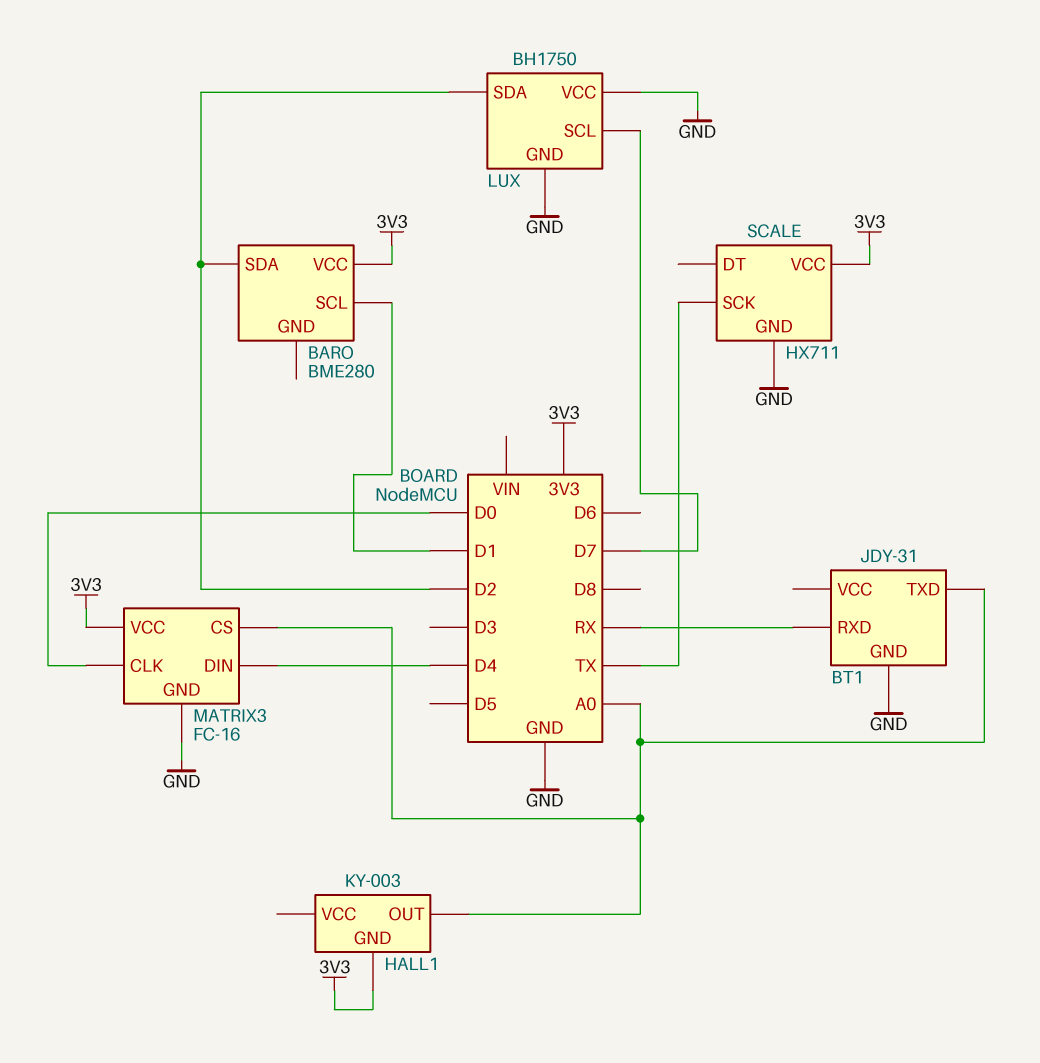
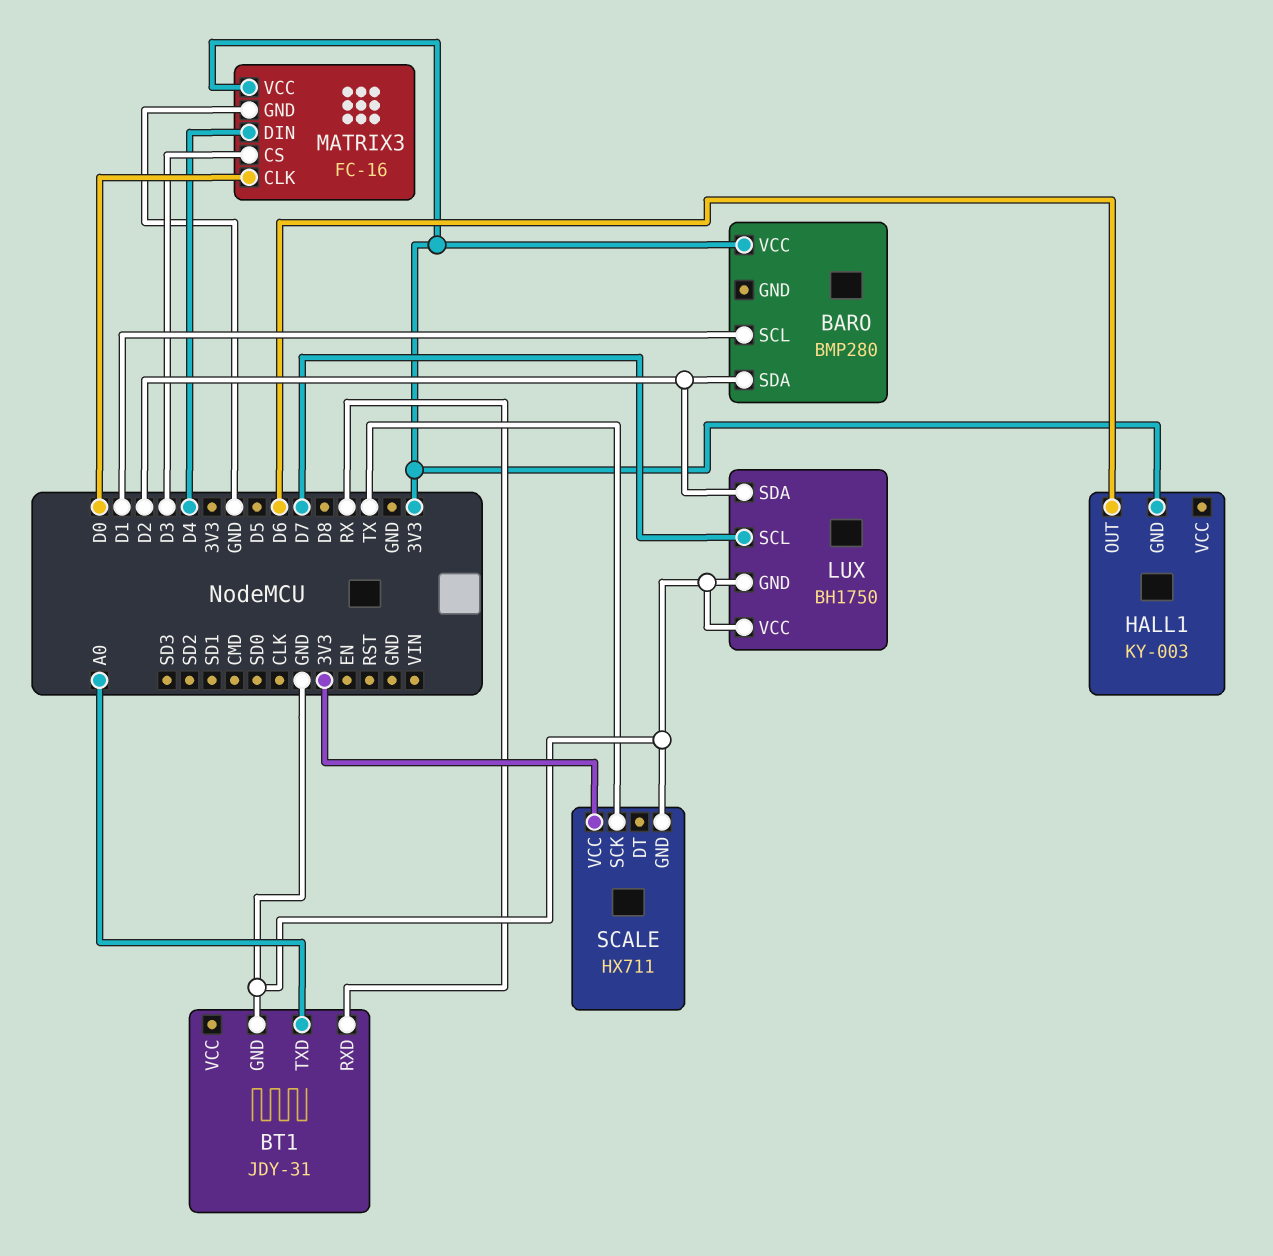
BARO: BME280 -> BMP280
HALL1 pin OUT: A0 -> D6
MATRIX3 pin CS: A0 -> D3

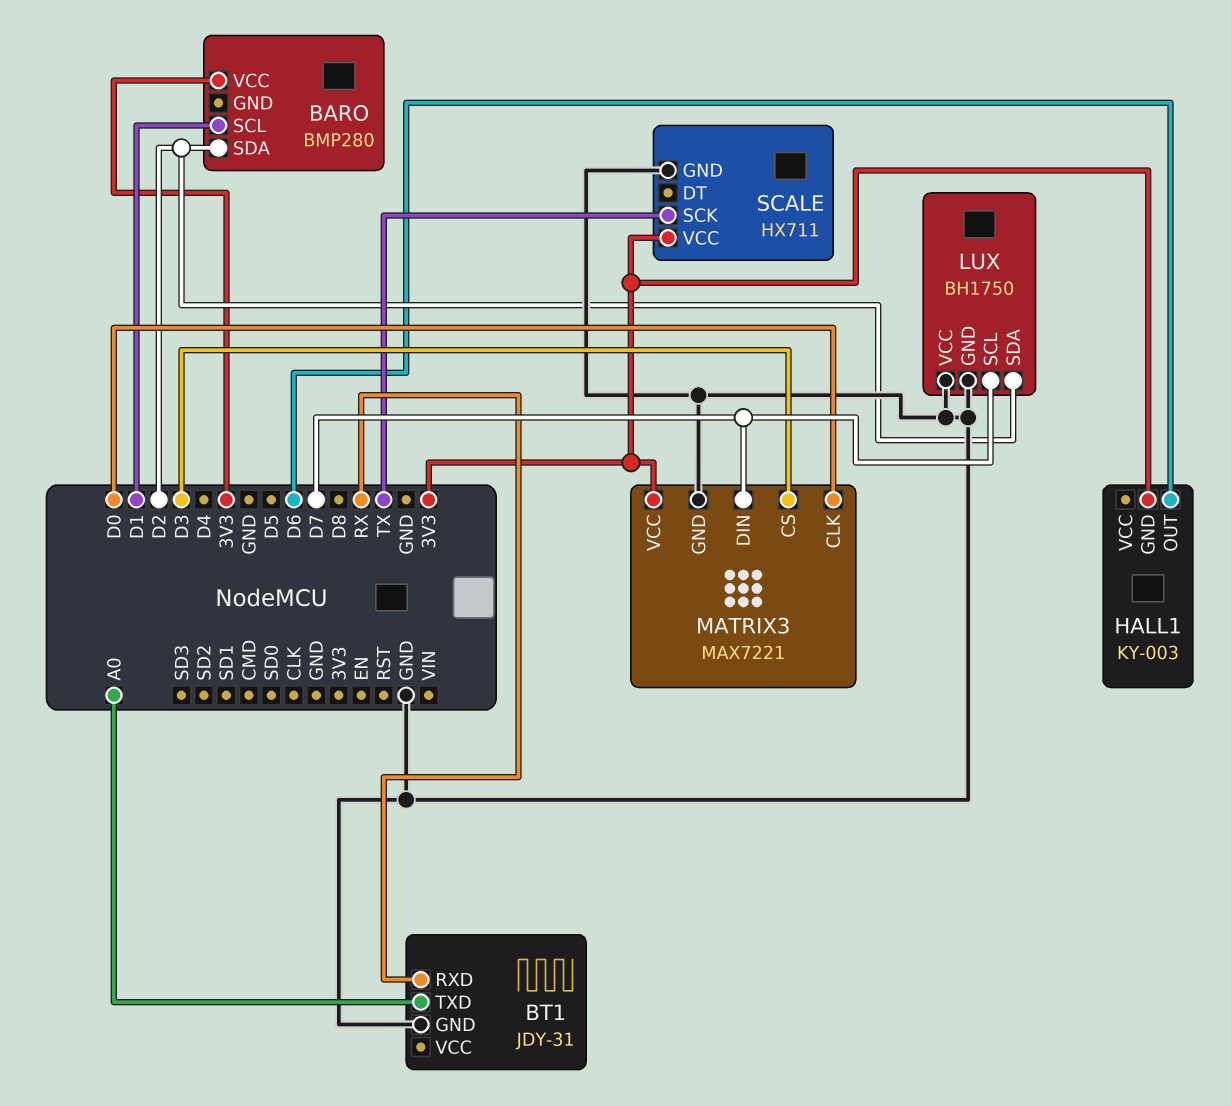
MATRIX3: FC-16 -> MAX7221
MATRIX3 pin DIN: D4 -> D7

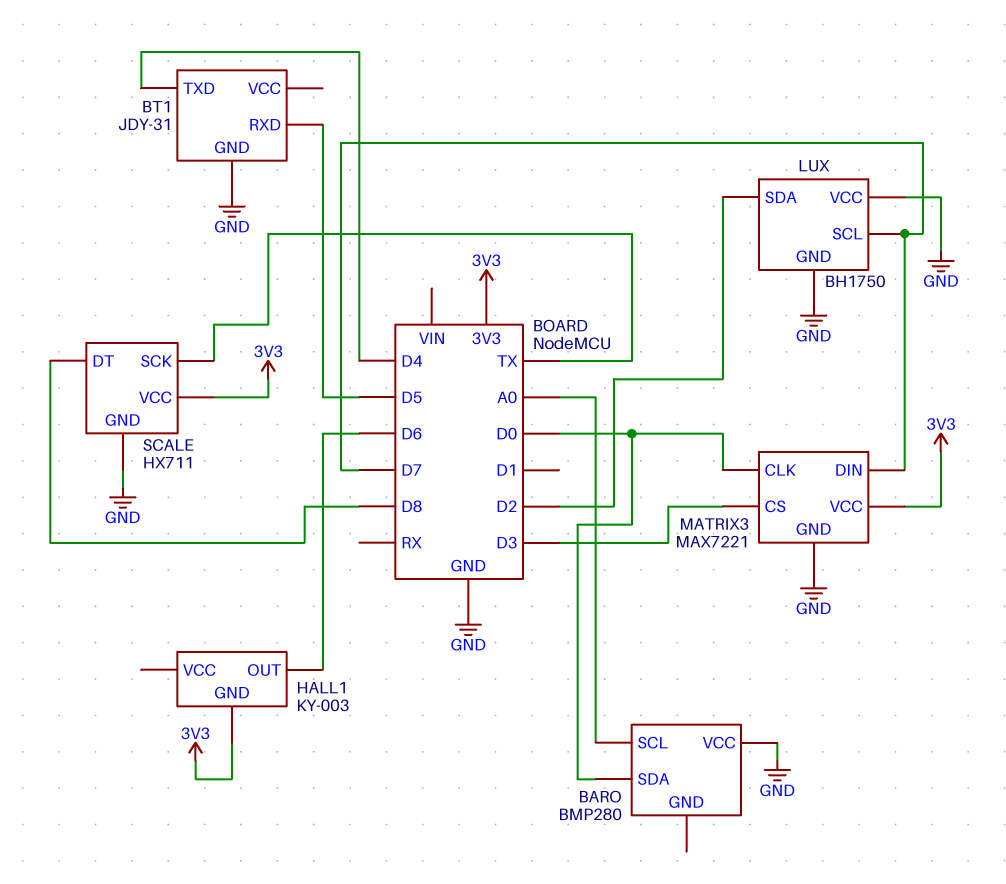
BARO pin SCL: D1 -> A0
BARO pin SDA: D2 -> D0
BARO pin VCC: 3V3 -> GND
BT1 pin RXD: RX -> D5
BT1 pin TXD: A0 -> D4
SCALE pin DT: none -> D8

